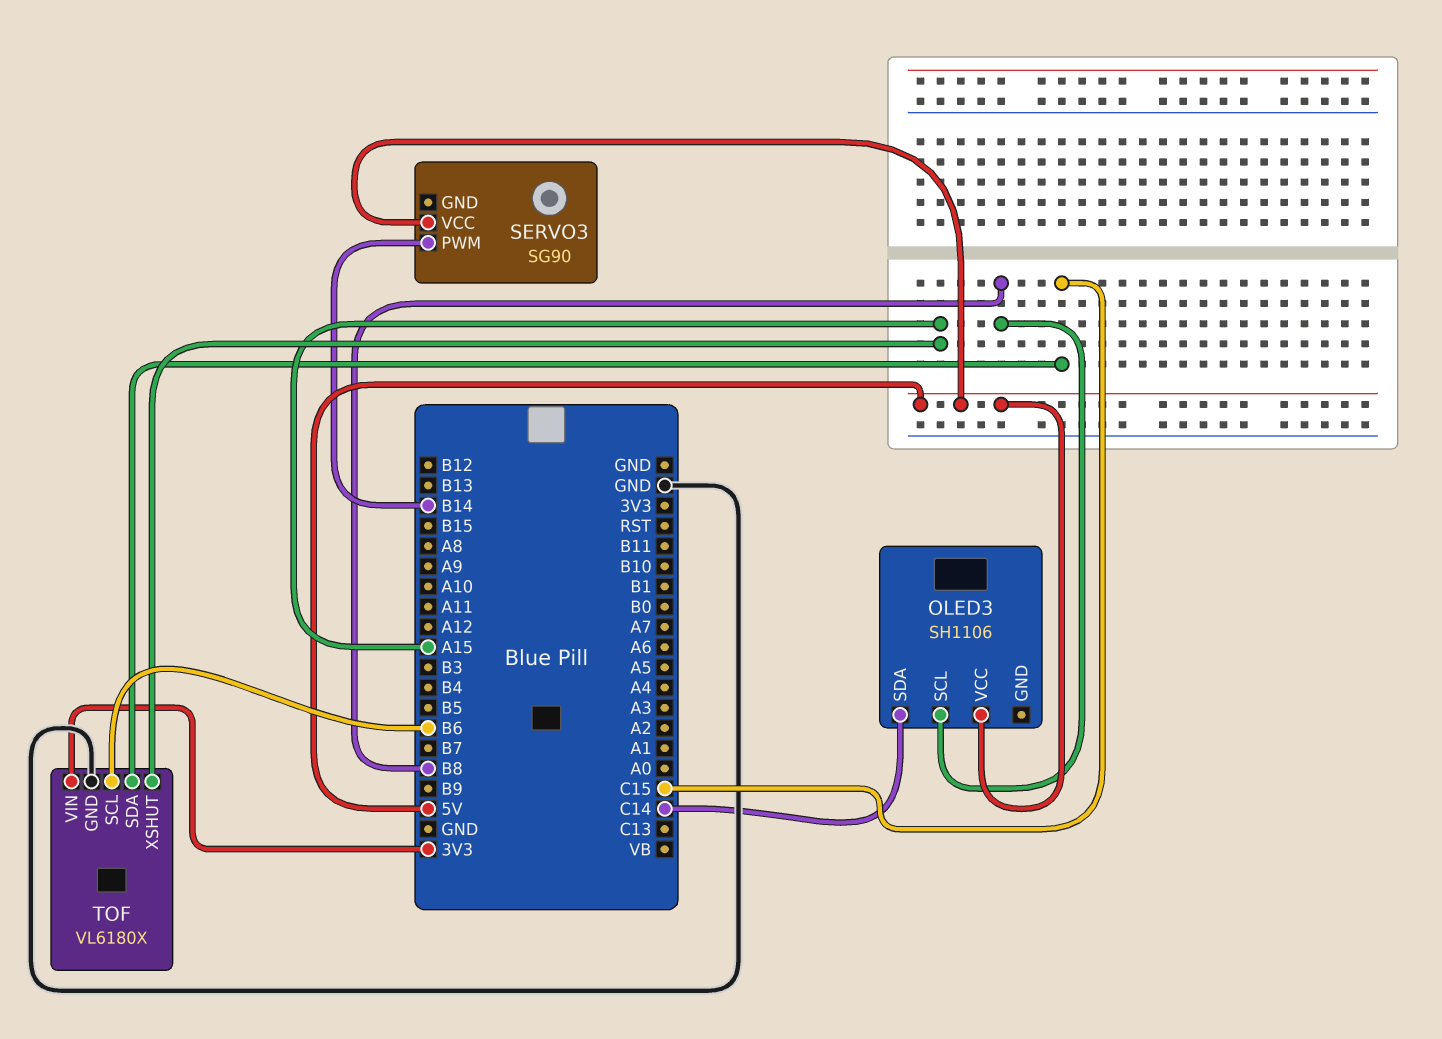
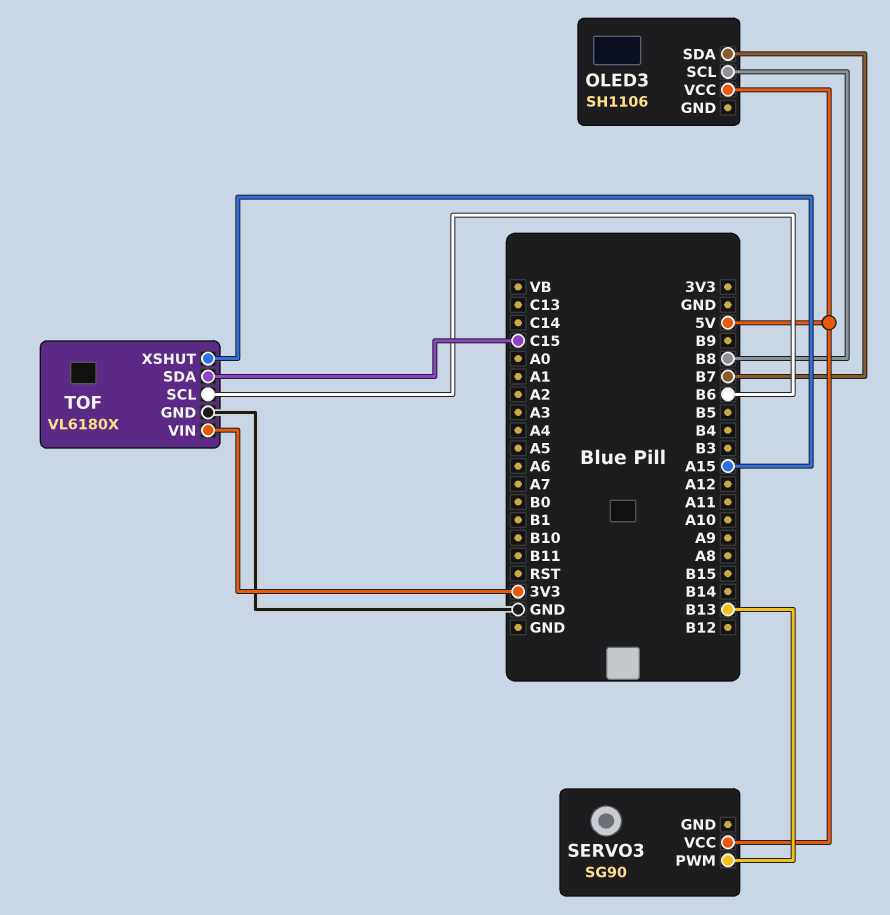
OLED3 pin SDA: C14 -> B7
SERVO3 pin PWM: B14 -> B13

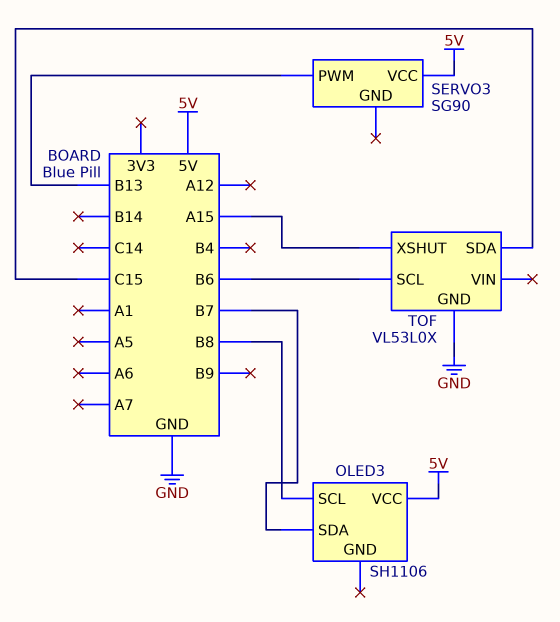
TOF: VL6180X -> VL53L0X
TOF pin VIN: 3V3 -> none

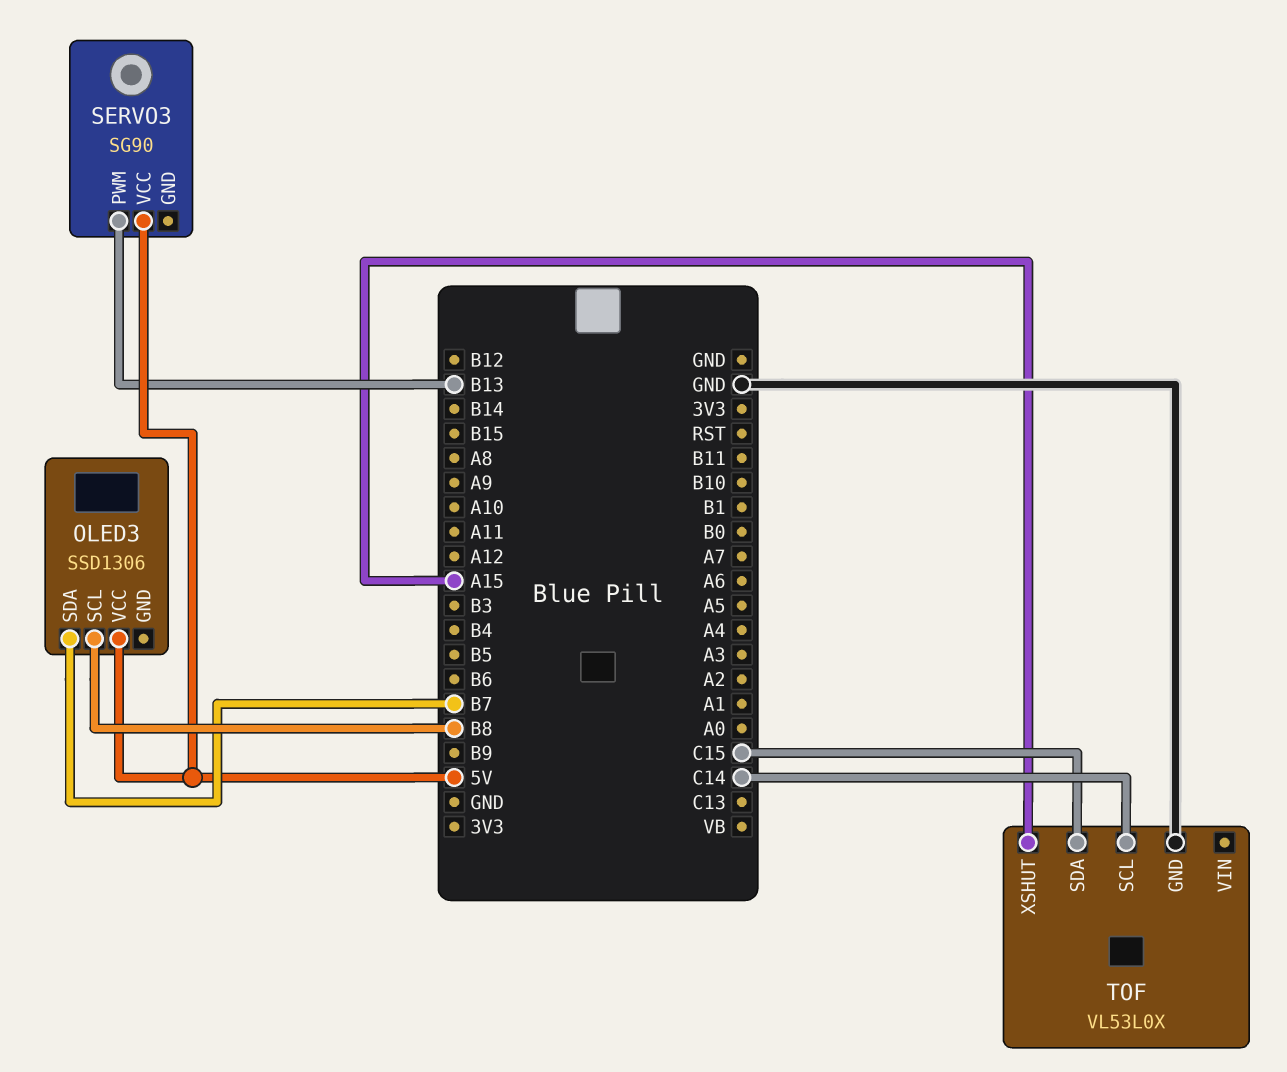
OLED3: SH1106 -> SSD1306
TOF pin SCL: B6 -> C14

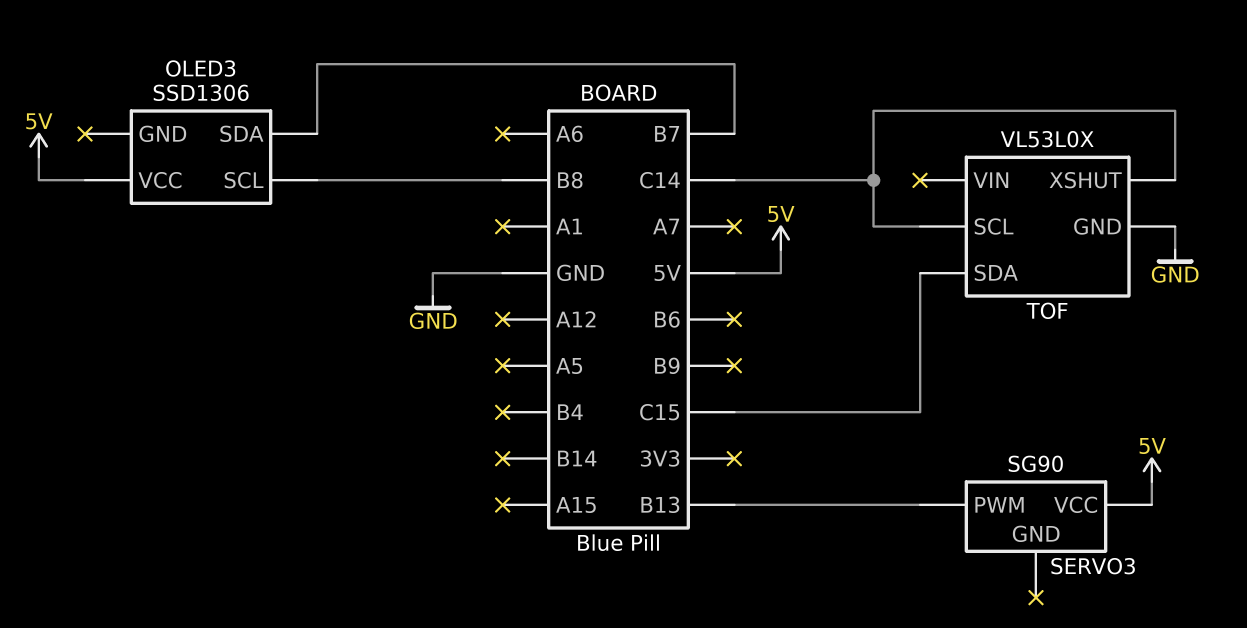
TOF pin XSHUT: A15 -> C14

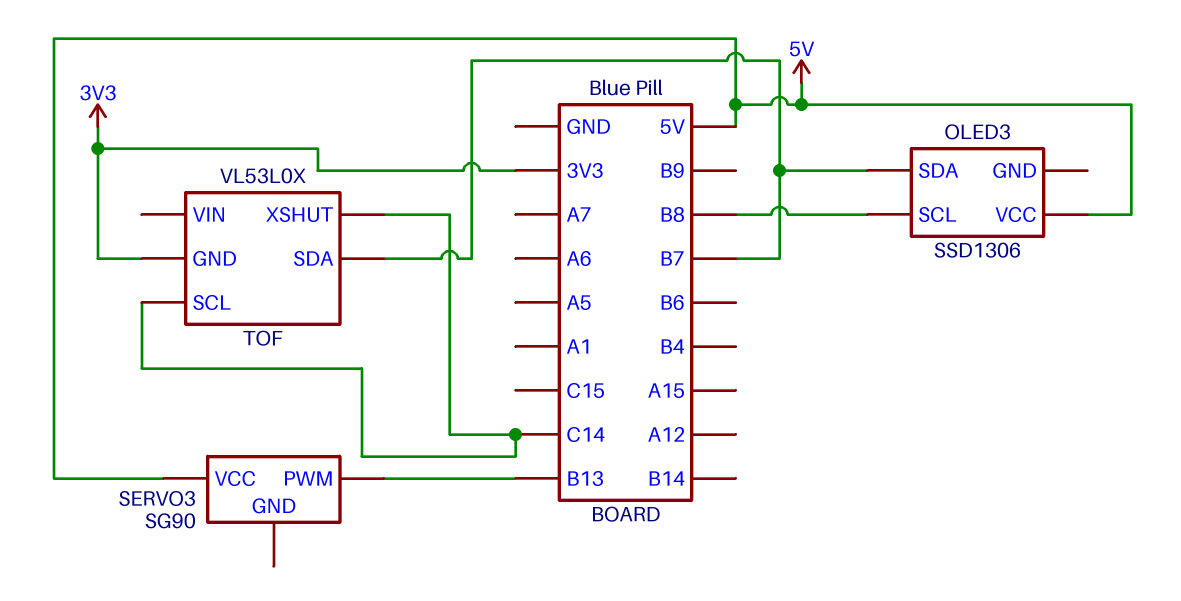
TOF pin GND: GND -> 3V3
TOF pin SDA: C15 -> B7

